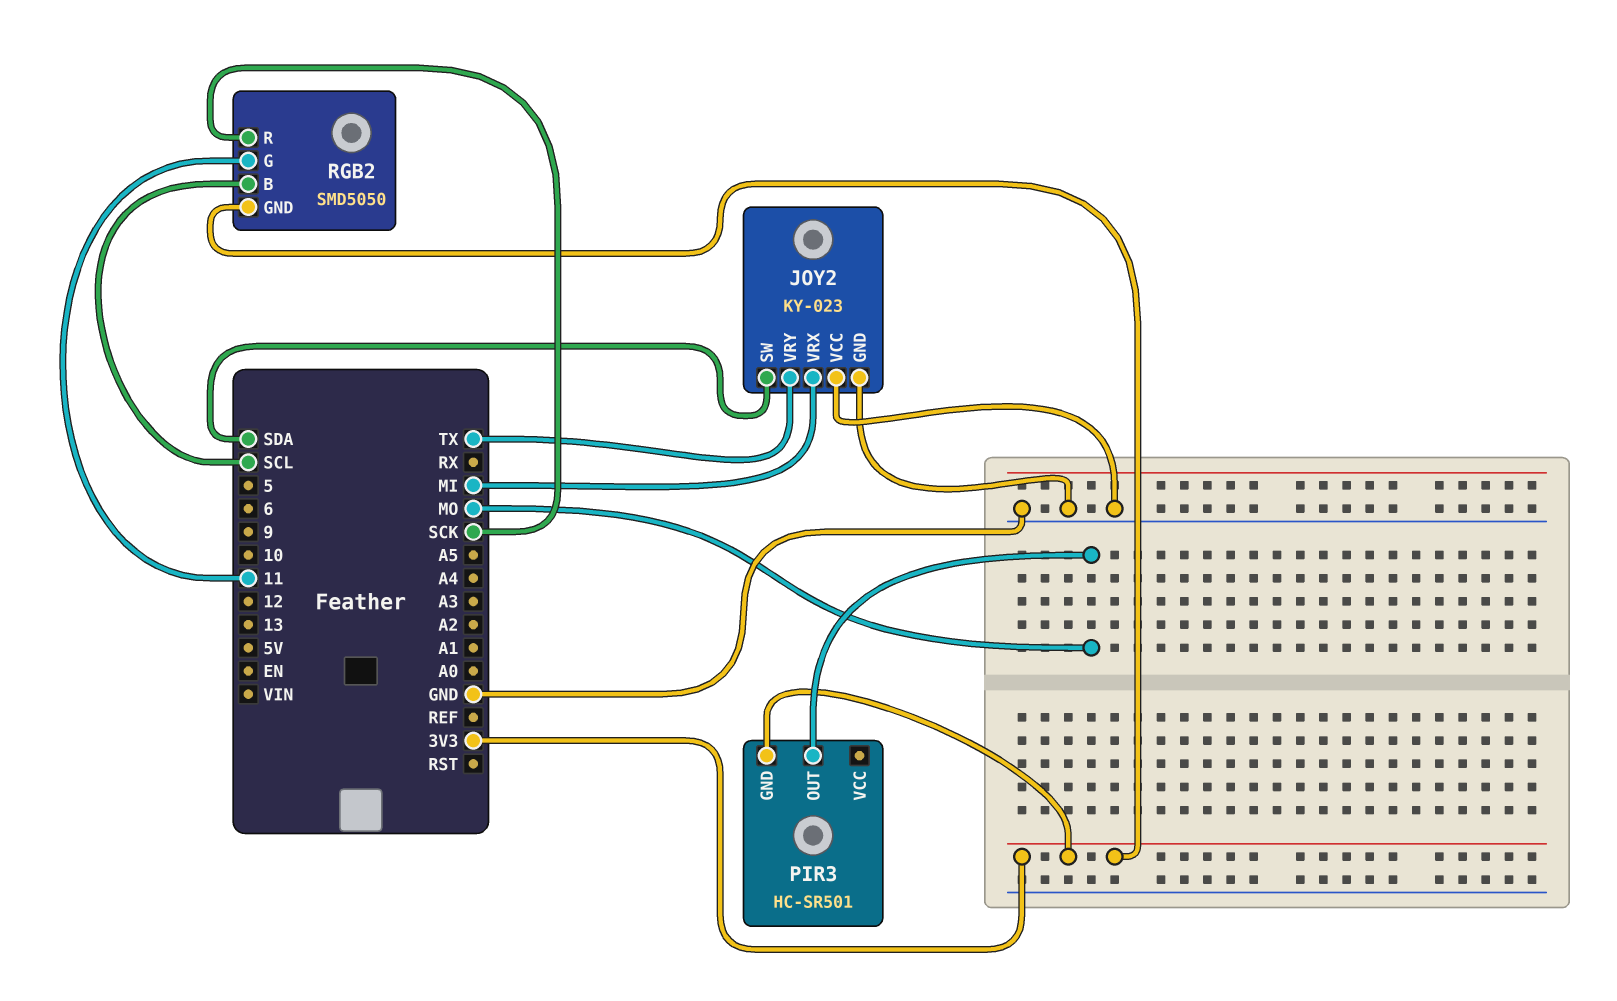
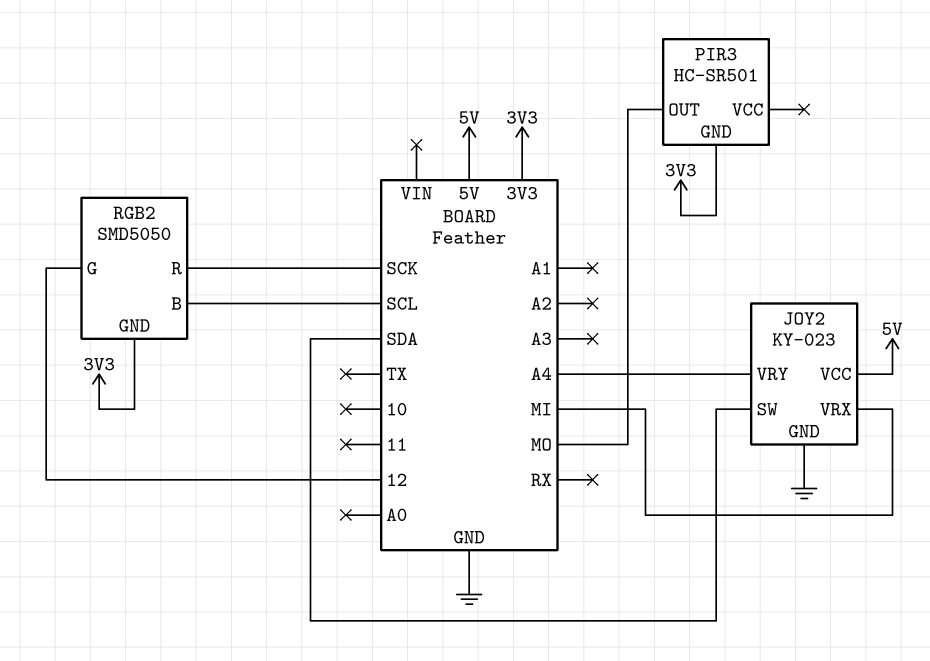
JOY2 pin VCC: GND -> 5V
JOY2 pin VRY: TX -> A4
RGB2 pin G: 11 -> 12

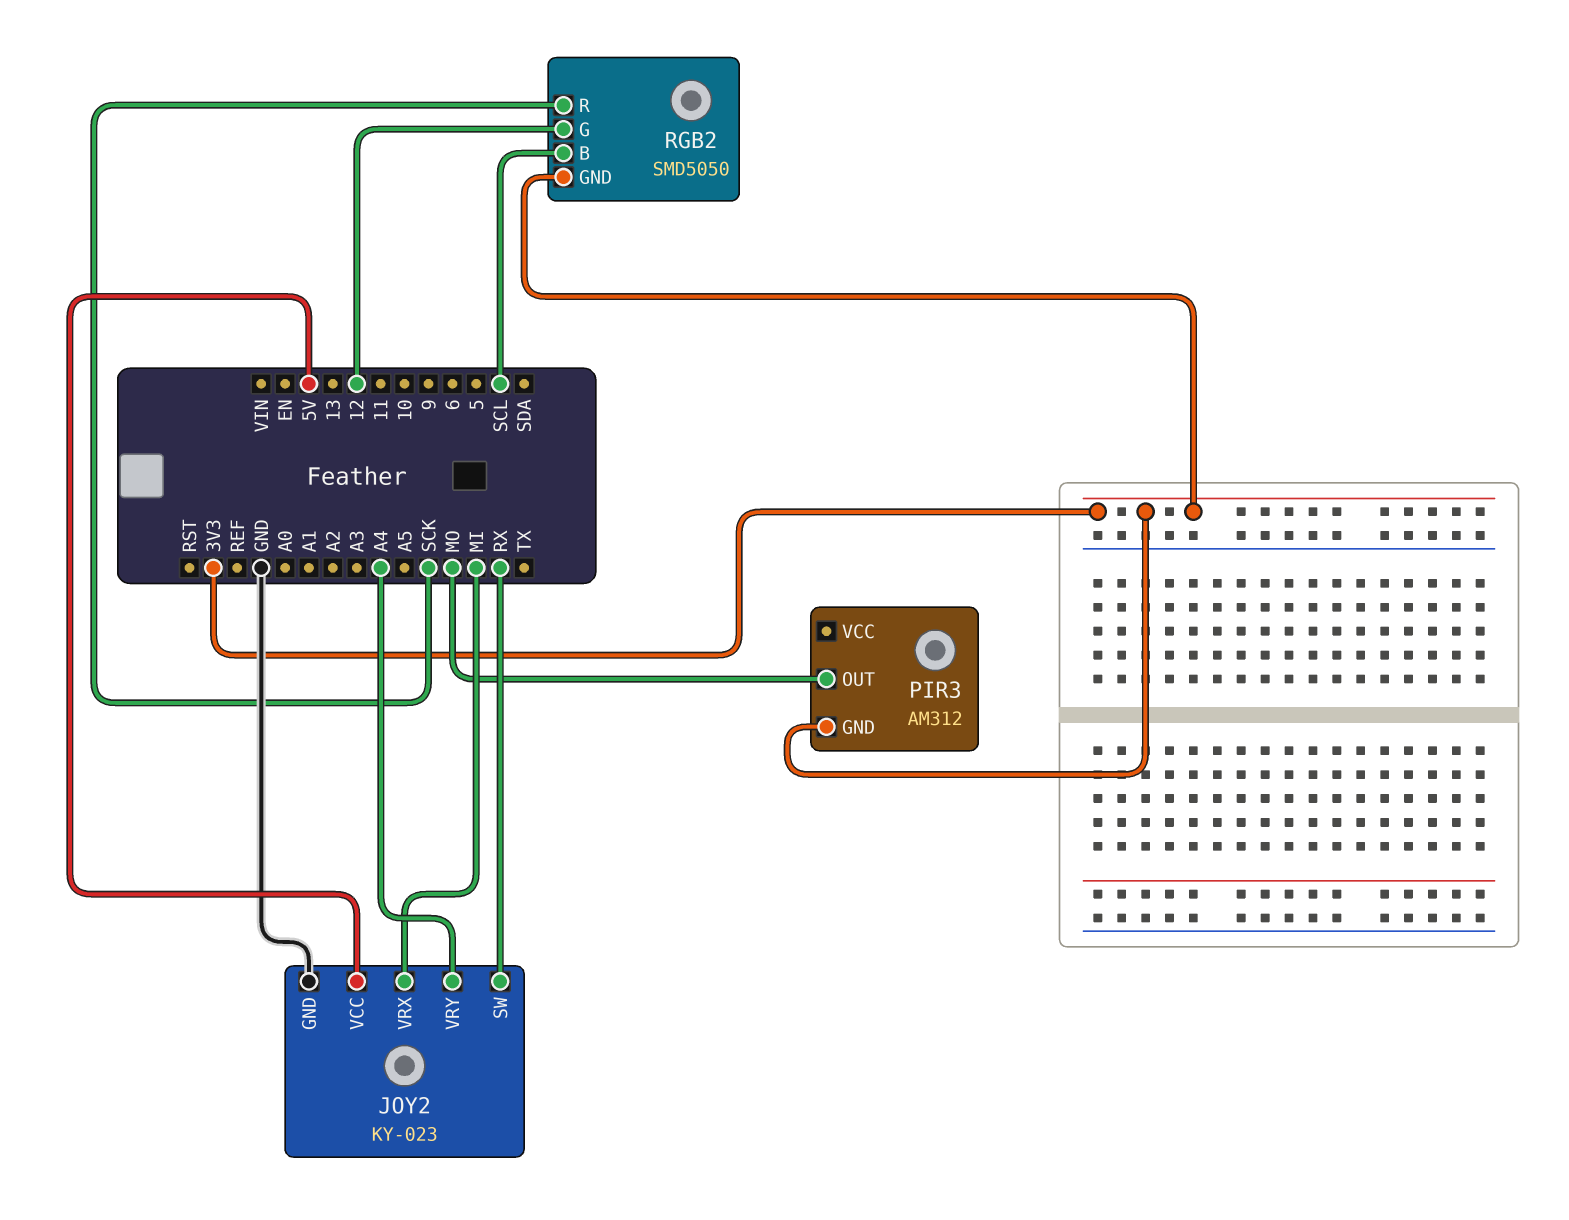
JOY2 pin SW: SDA -> RX
PIR3: HC-SR501 -> AM312

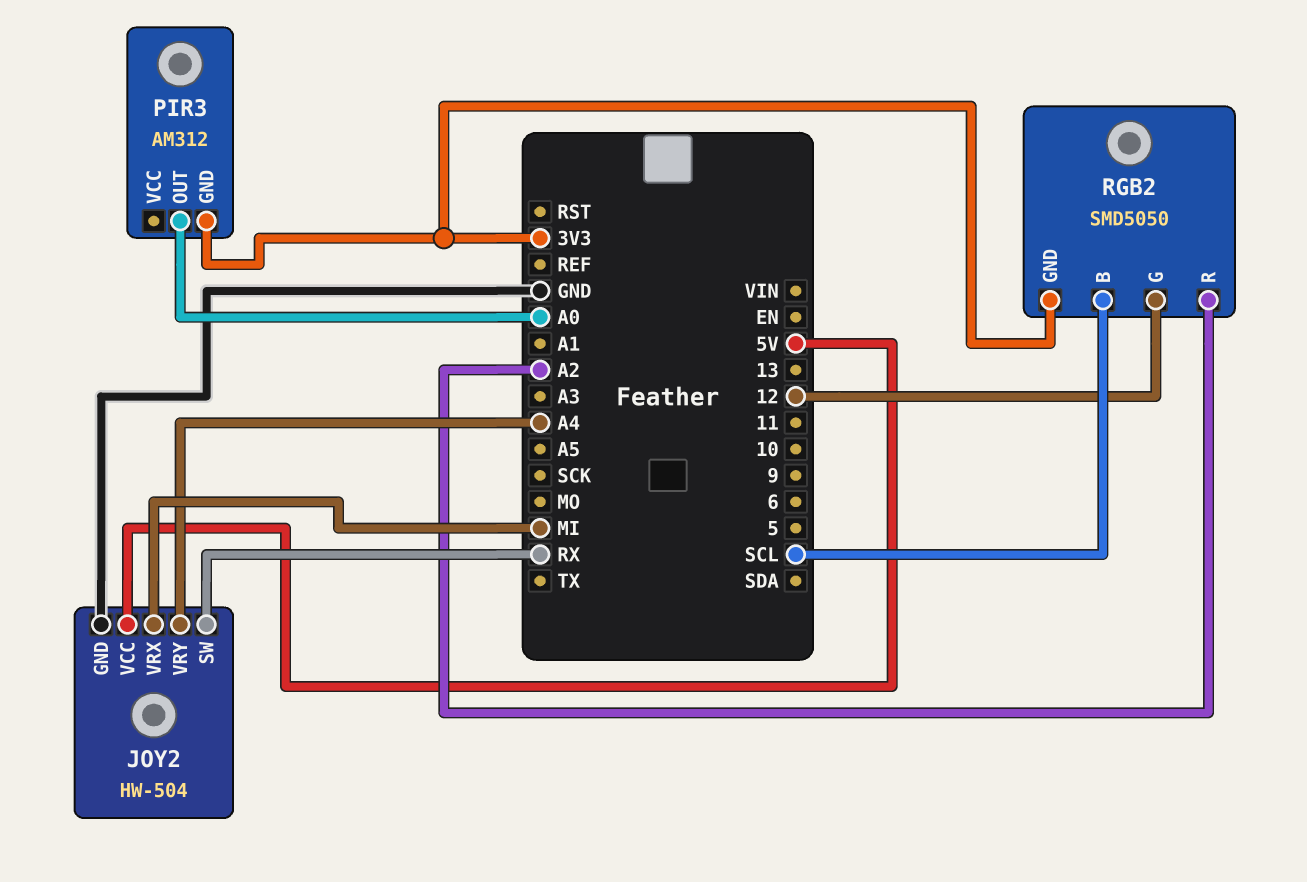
JOY2: KY-023 -> HW-504
PIR3 pin OUT: MO -> A0
RGB2 pin R: SCK -> A2

